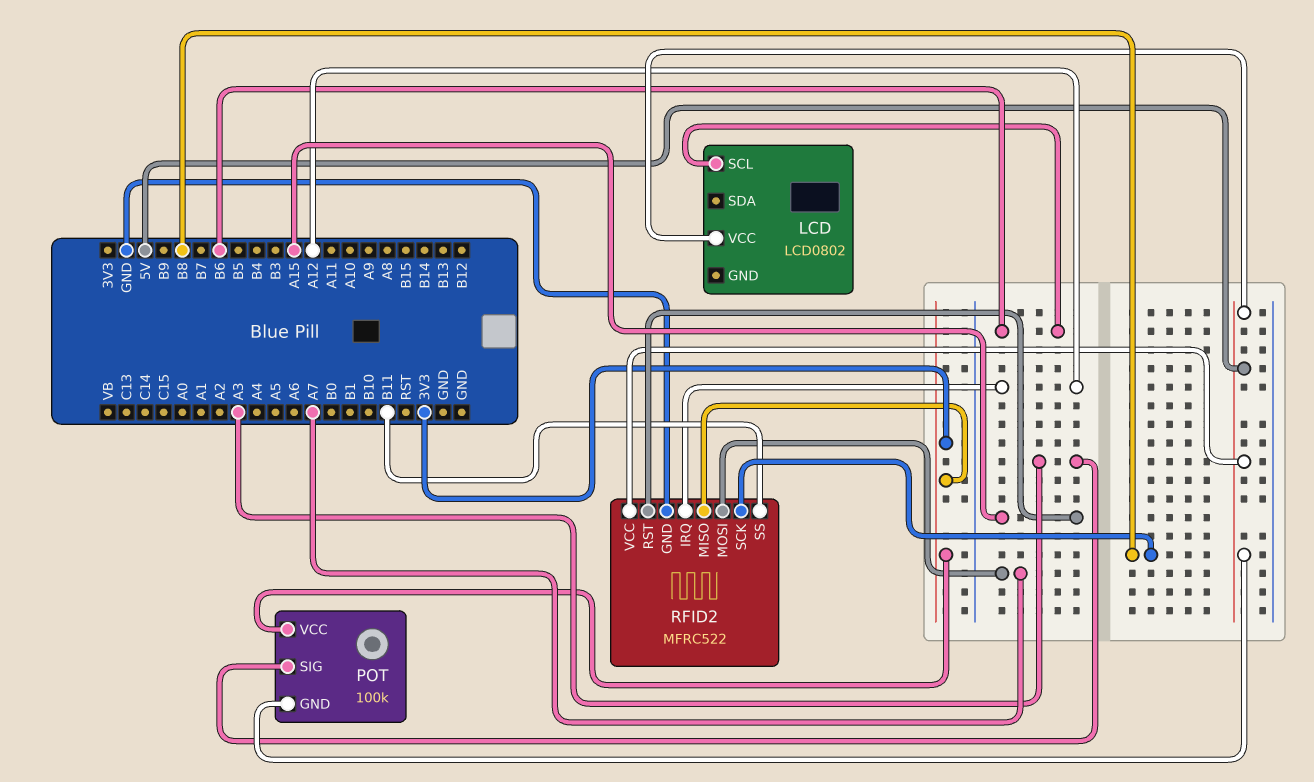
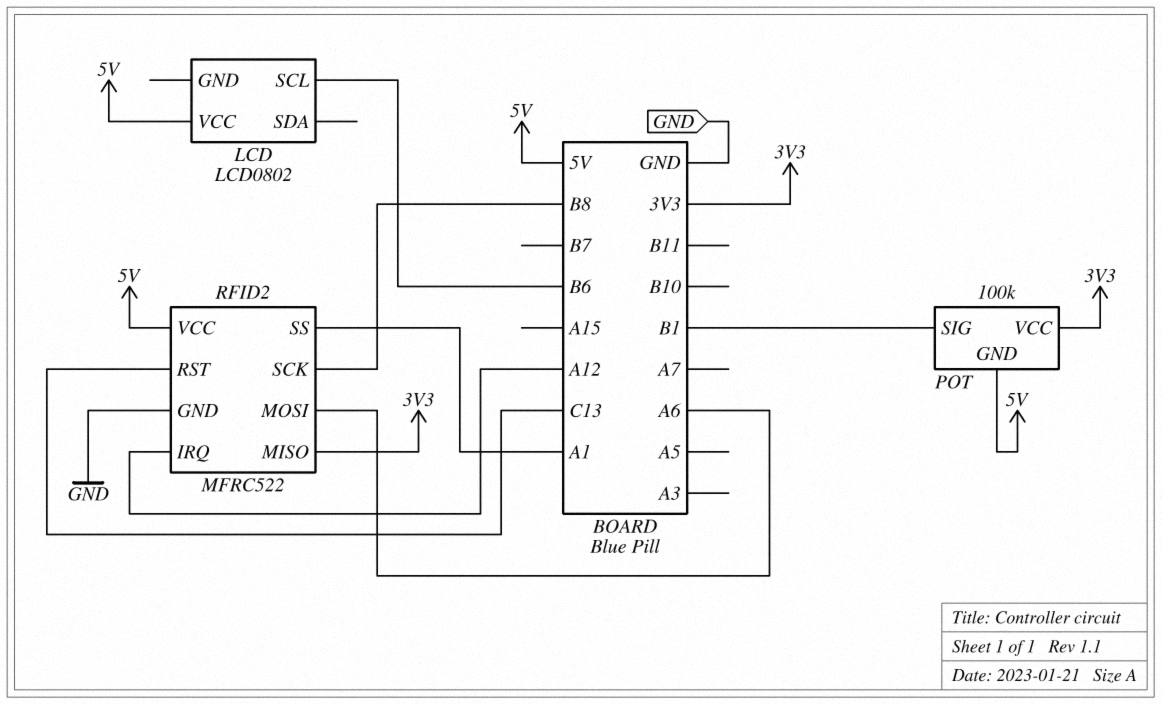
POT pin SIG: A3 -> B1
RFID2 pin MOSI: A7 -> A6
RFID2 pin RST: A15 -> C13
RFID2 pin SS: B11 -> A1

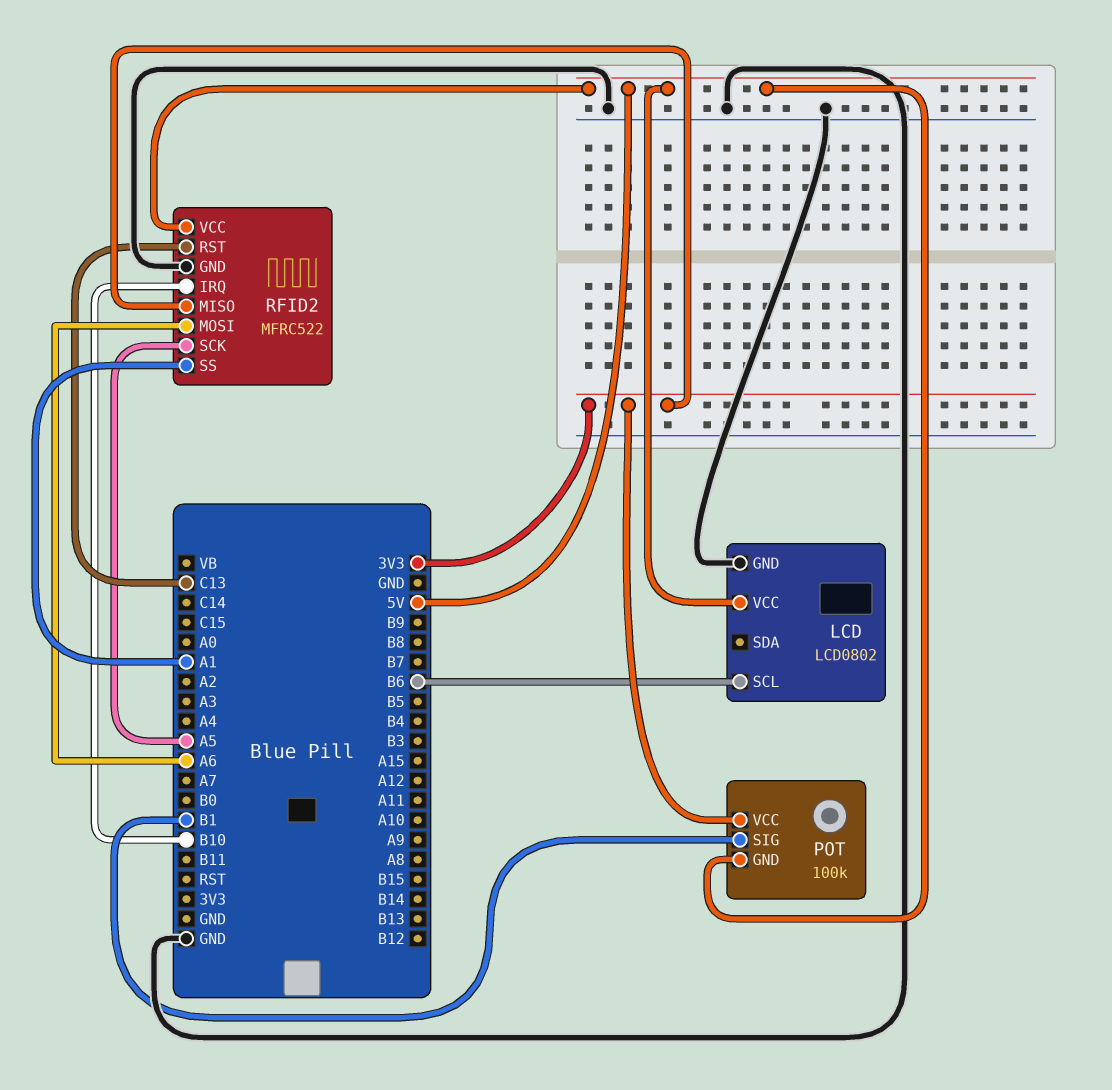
LCD pin GND: none -> GND
RFID2 pin IRQ: A12 -> B10
RFID2 pin SCK: B8 -> A5

